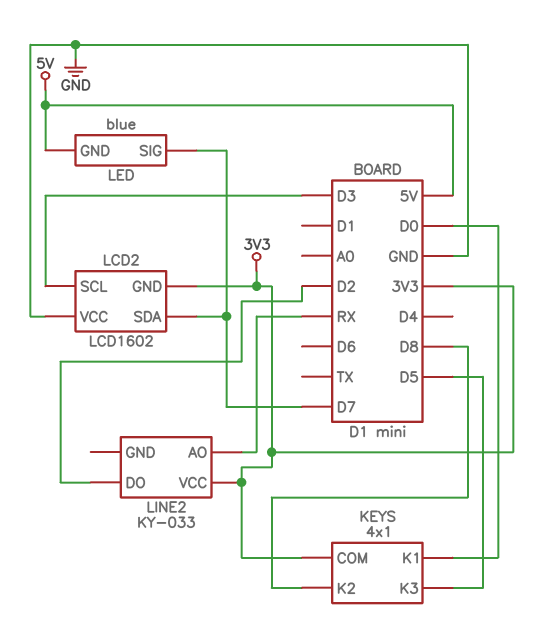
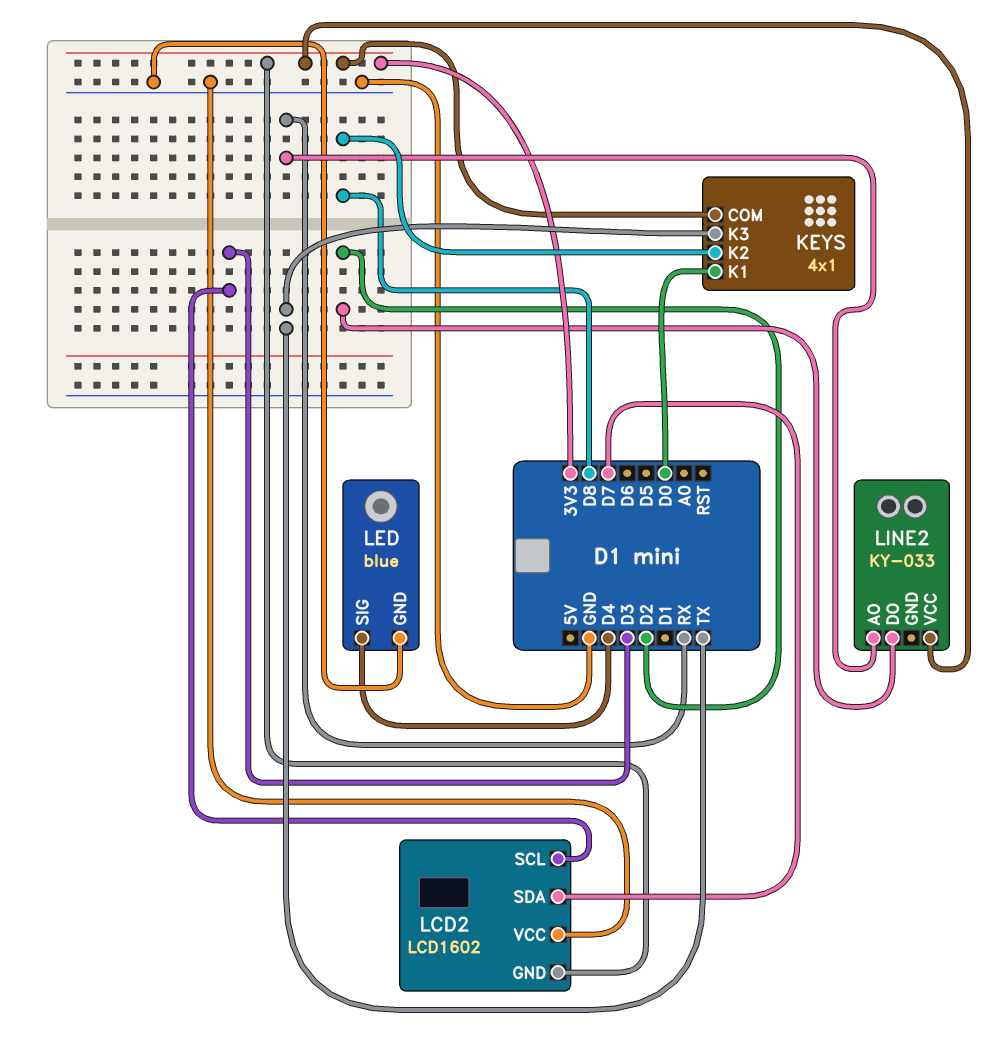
KEYS pin K3: D5 -> TX
LED pin GND: 5V -> GND
LED pin SIG: D7 -> D4

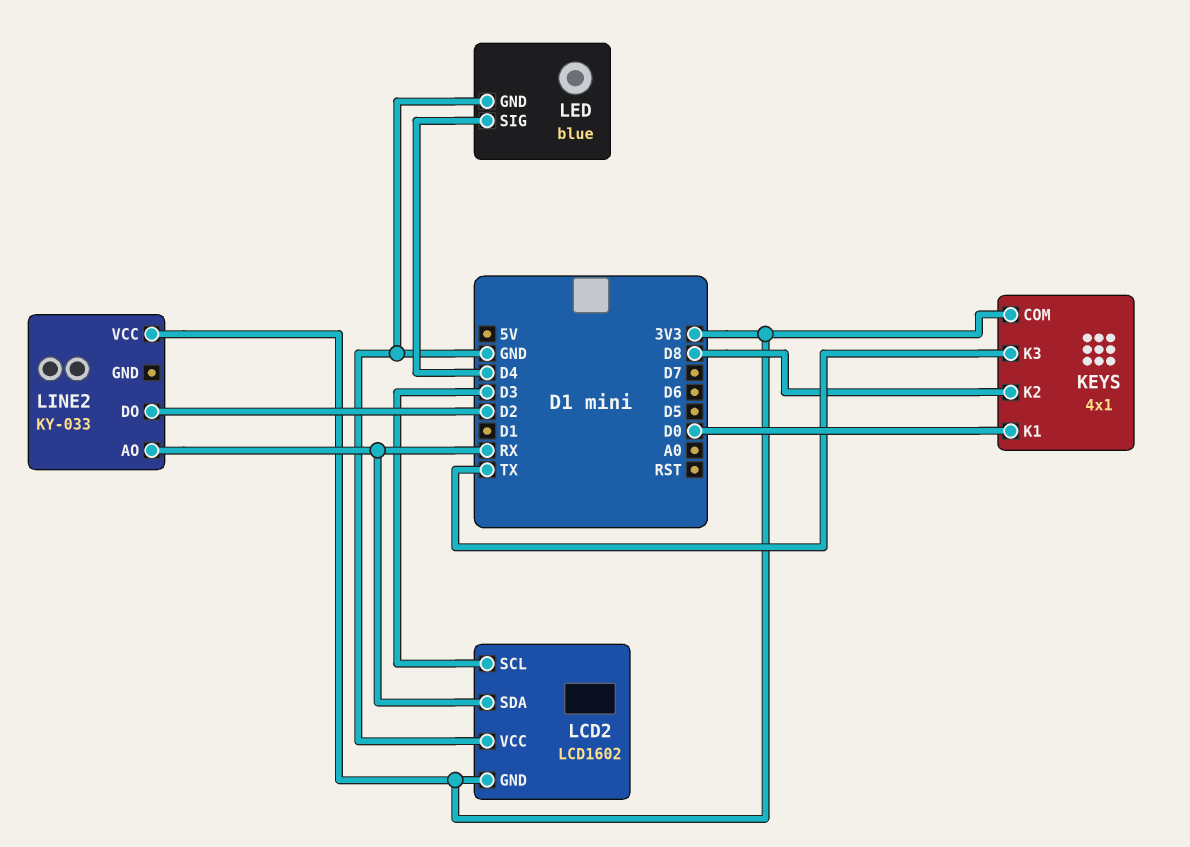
LCD2 pin SDA: D7 -> RX

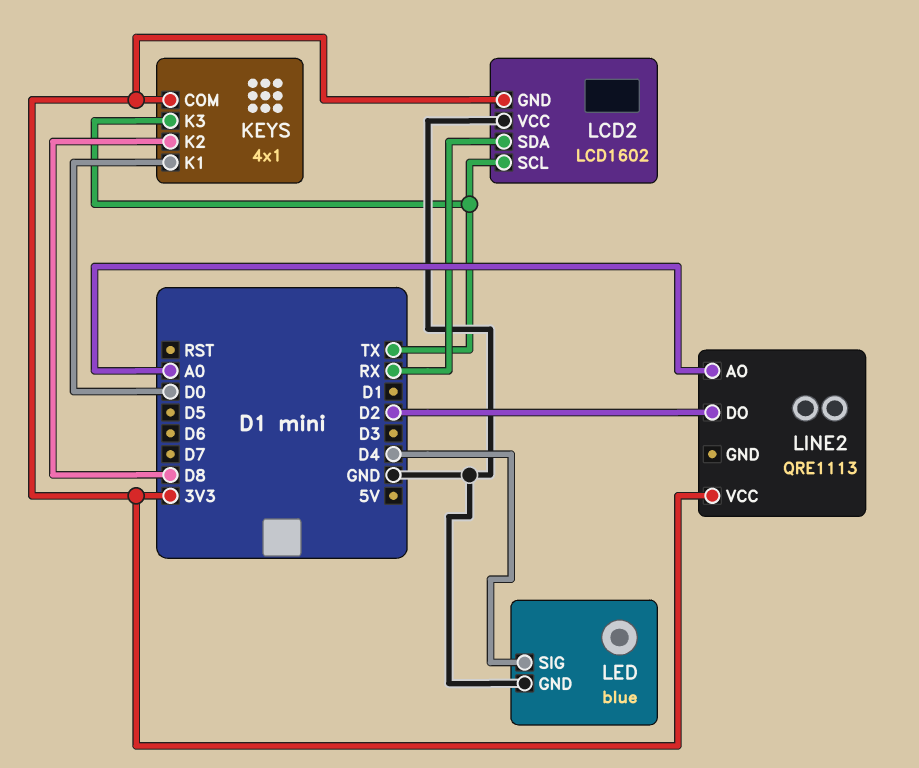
LCD2 pin SCL: D3 -> TX
LINE2: KY-033 -> QRE1113
LINE2 pin AO: RX -> A0

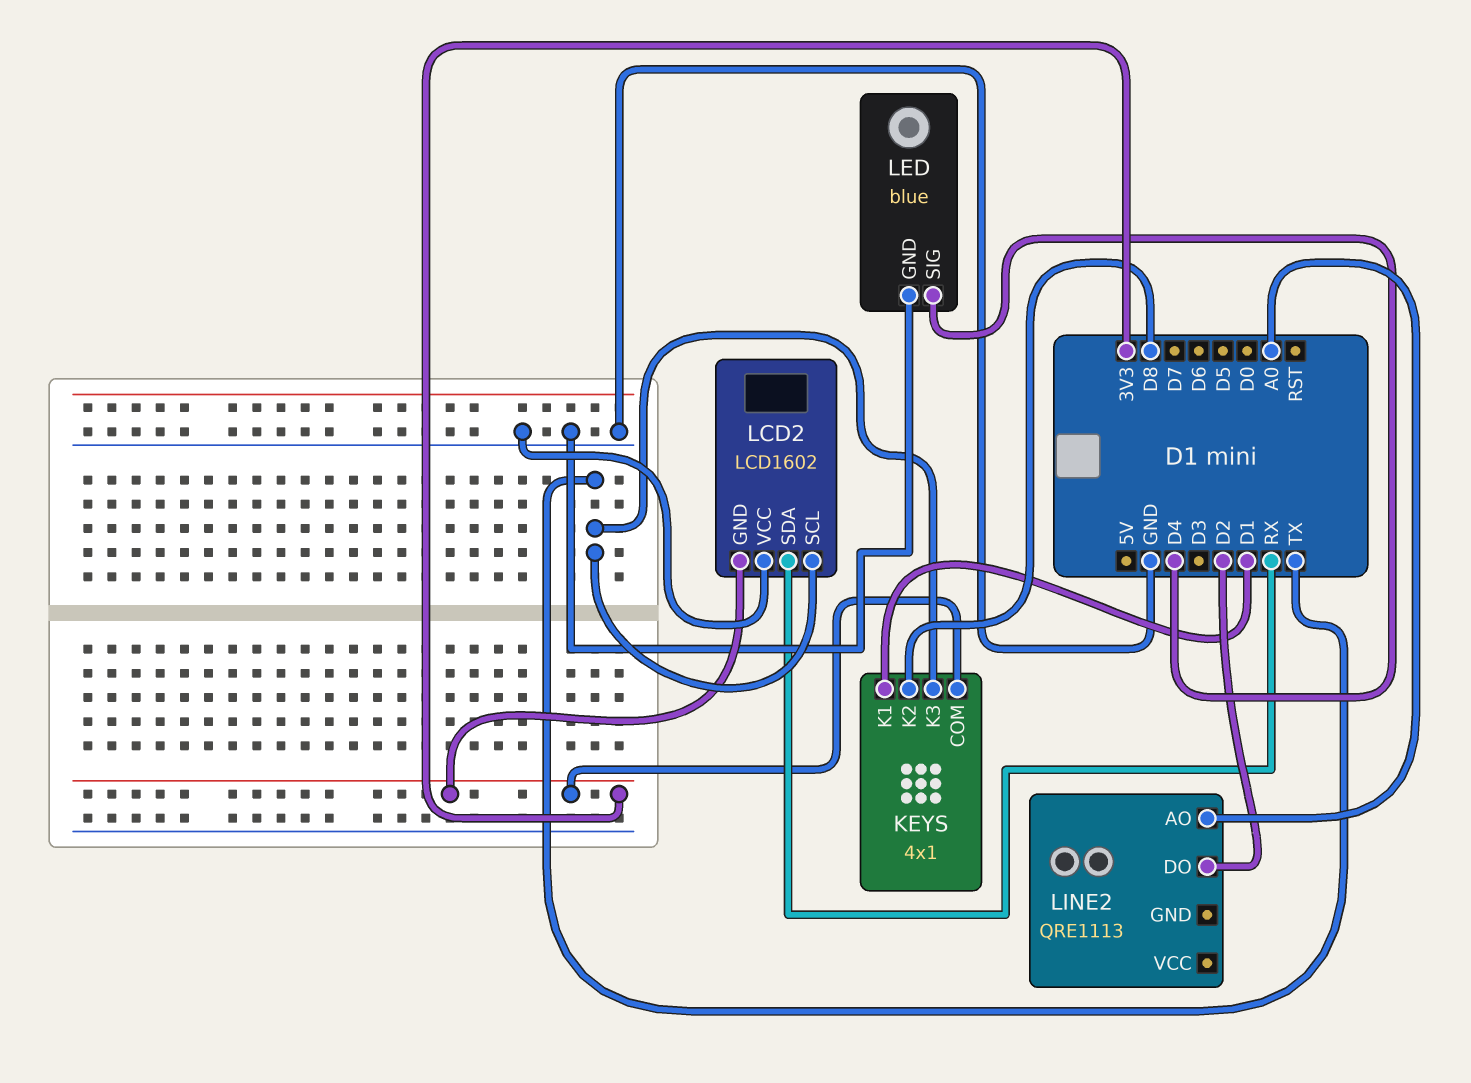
KEYS pin K1: D0 -> D1
LINE2 pin VCC: 3V3 -> none

